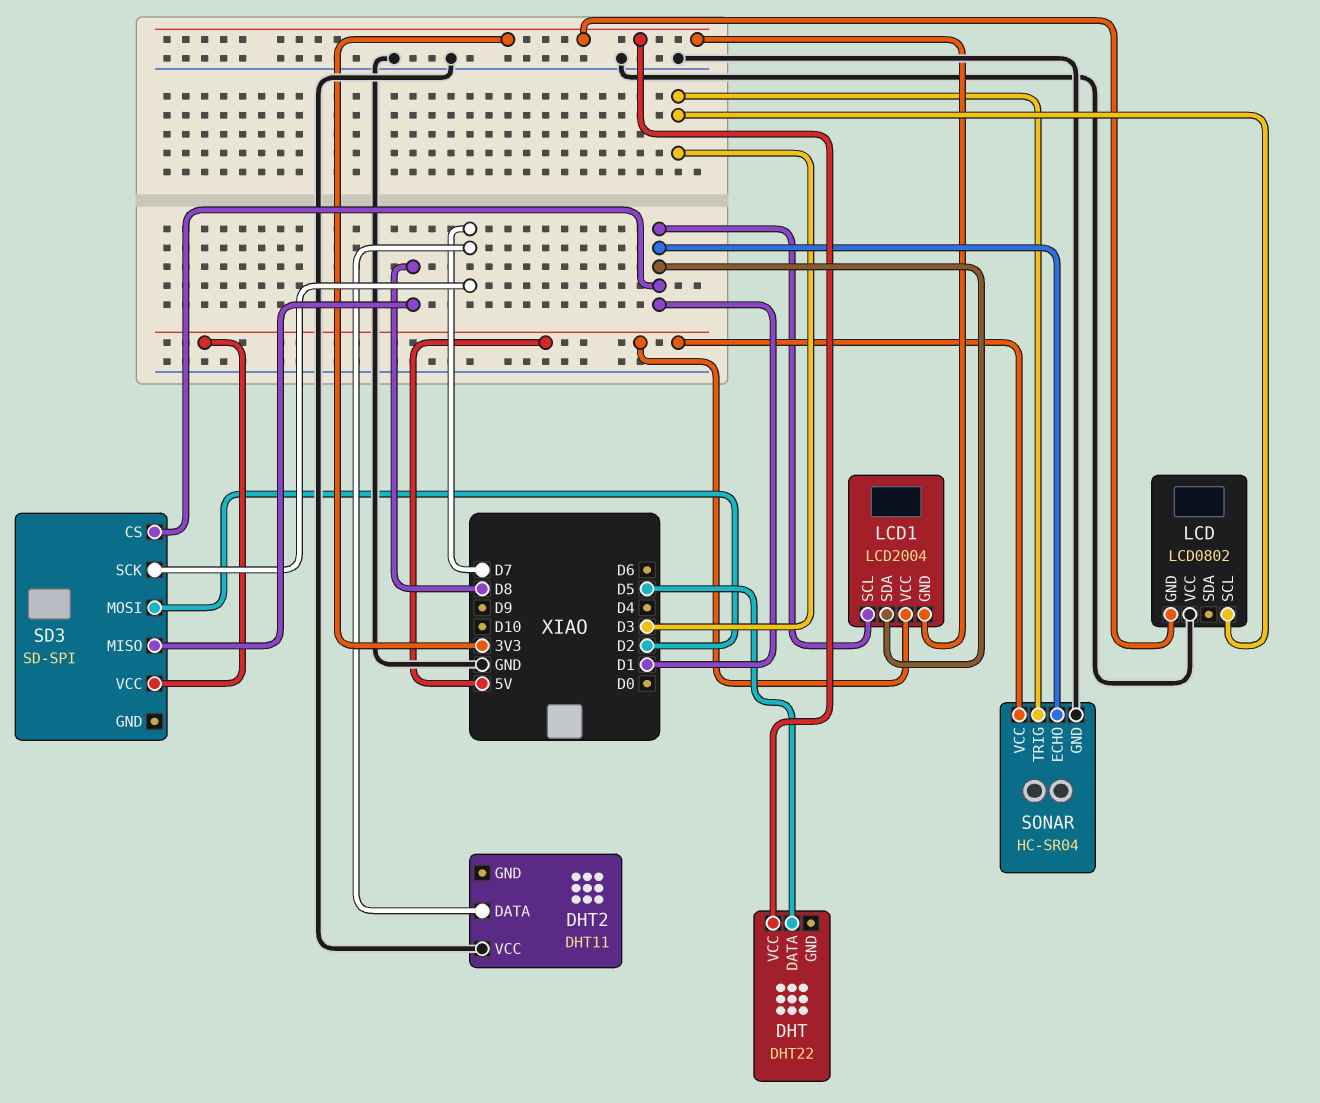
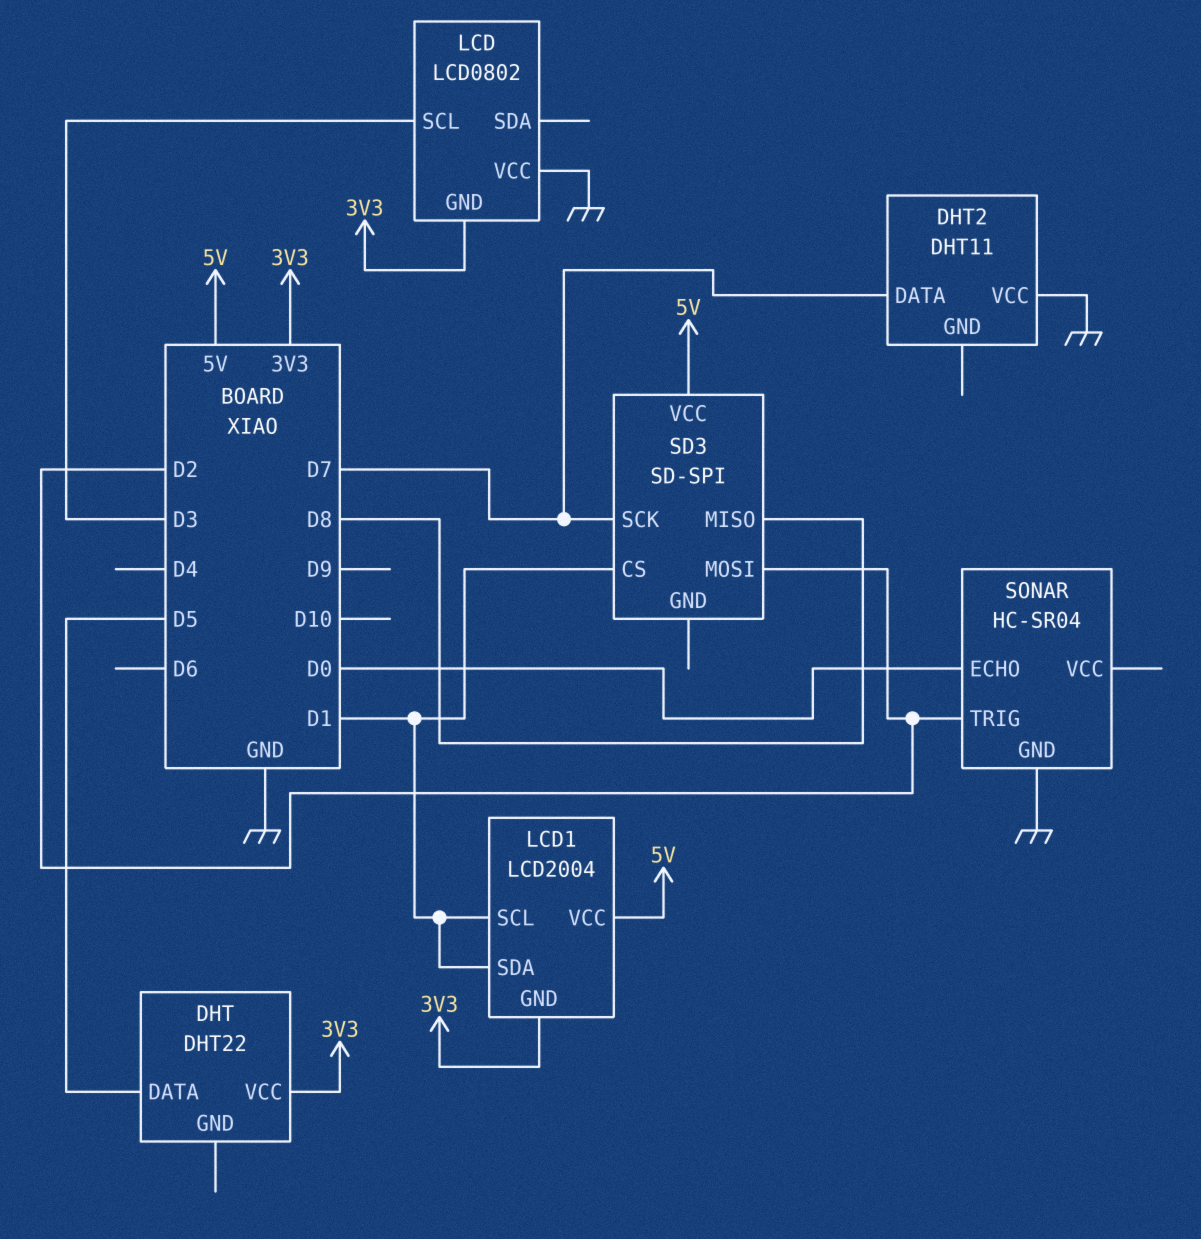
SONAR pin ECHO: D1 -> D0
SONAR pin TRIG: D3 -> D2
SONAR pin VCC: 5V -> none

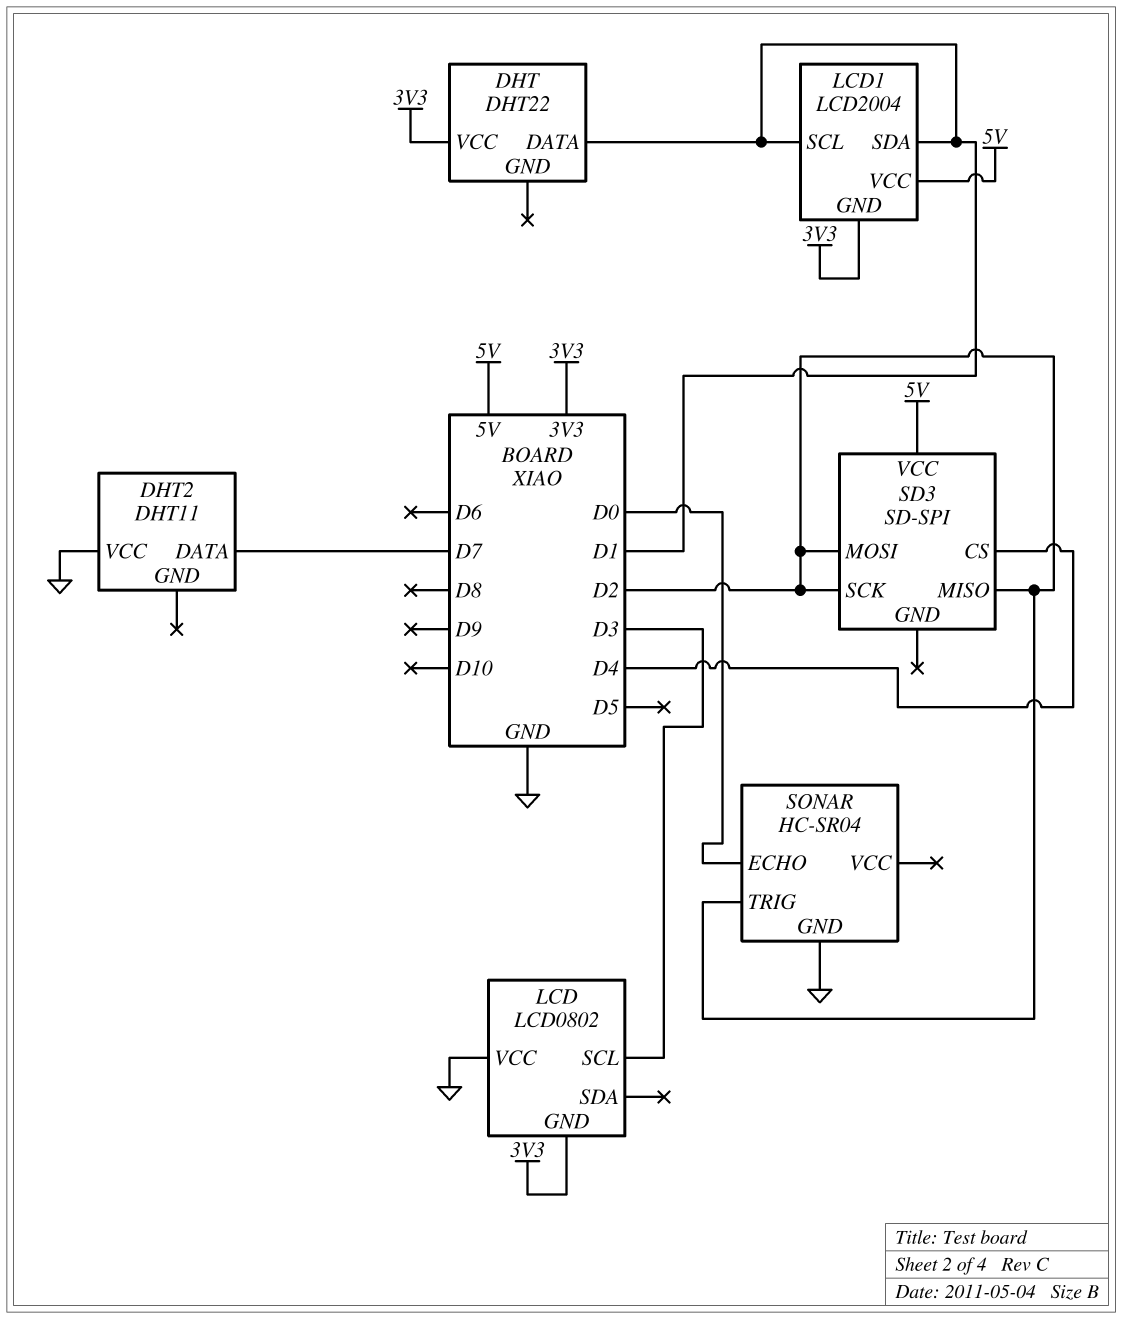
DHT pin DATA: D5 -> D1
SD3 pin CS: D1 -> D4
SD3 pin MISO: D8 -> D2
SD3 pin SCK: D7 -> D2

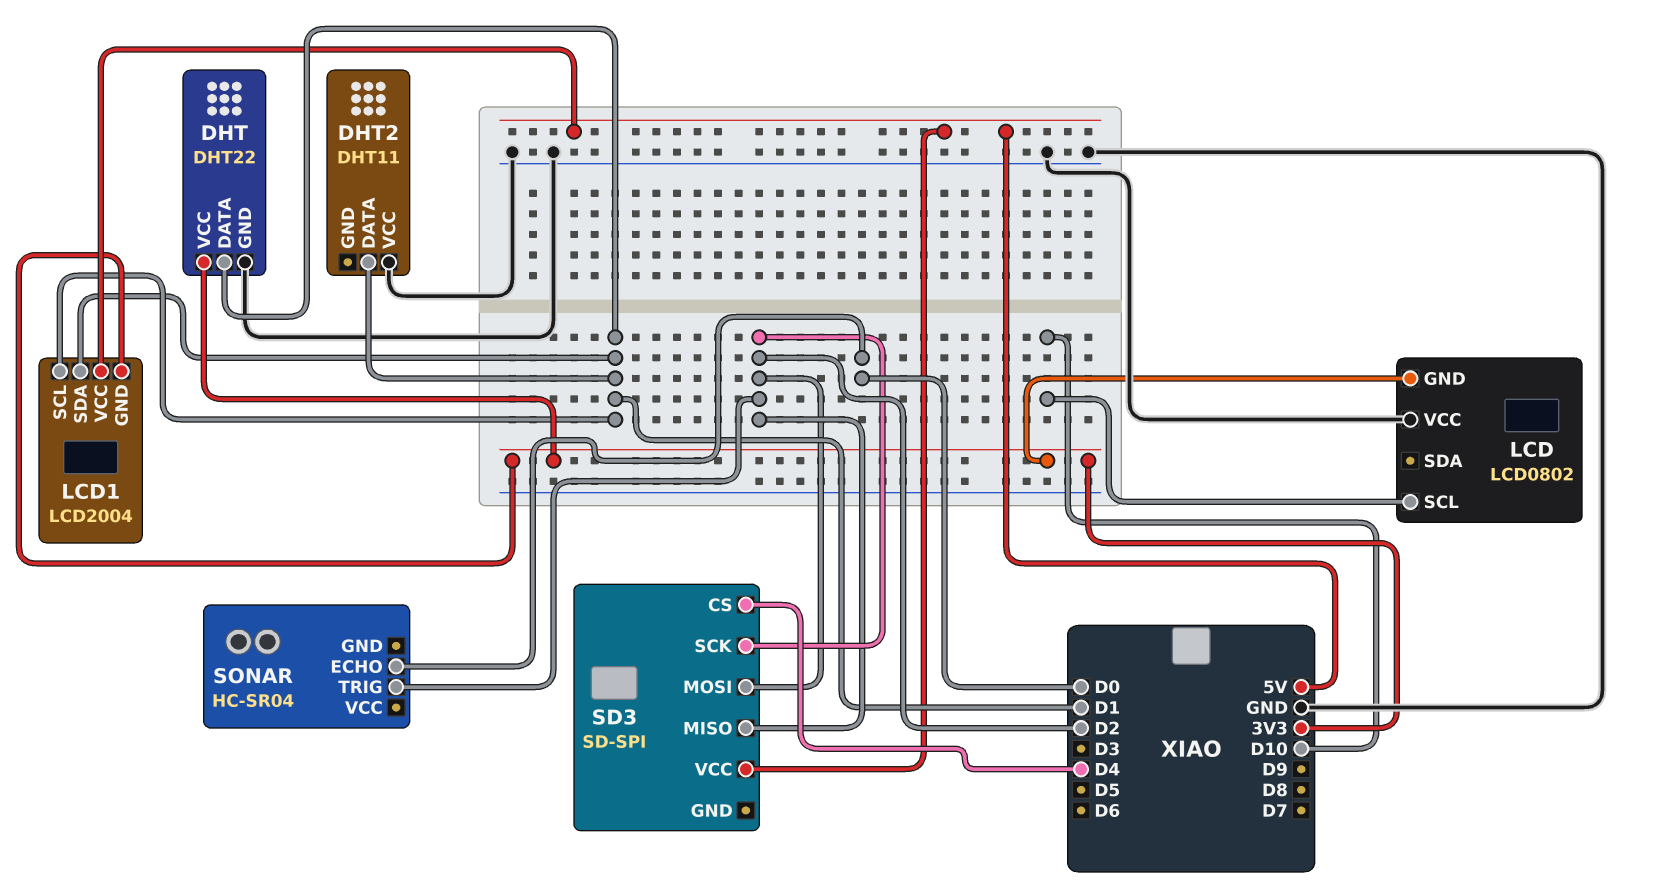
DHT pin GND: none -> GND
DHT2 pin DATA: D7 -> D1
LCD pin SCL: D3 -> D10
SONAR pin GND: GND -> none

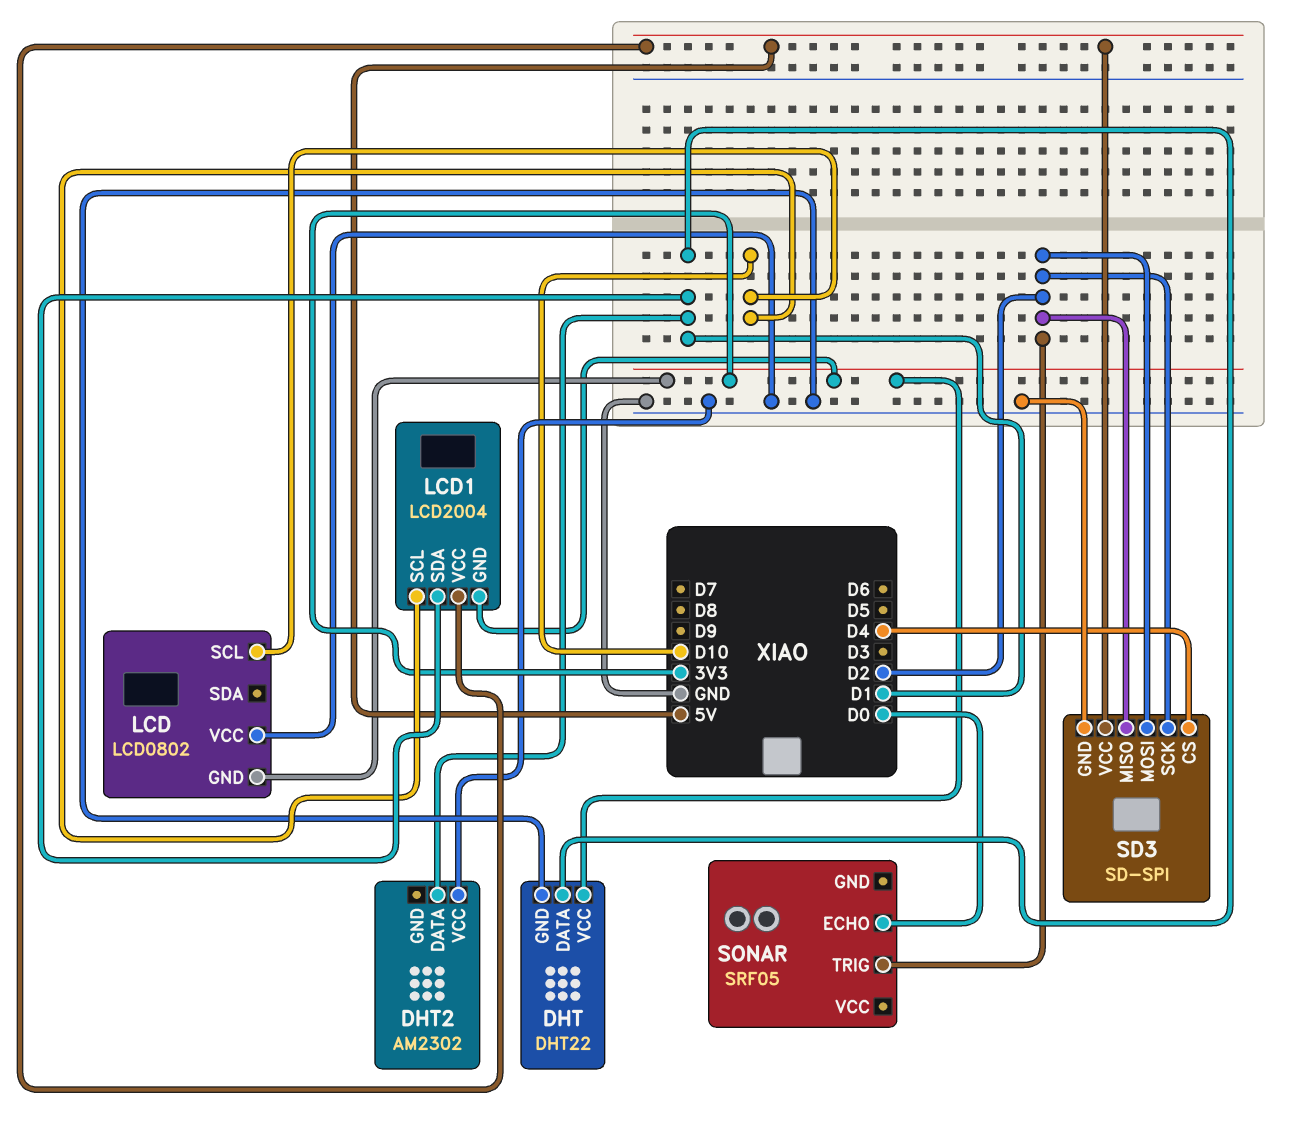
DHT2: DHT11 -> AM2302
LCD1 pin SCL: D1 -> D10
SD3 pin GND: none -> GND
SONAR: HC-SR04 -> SRF05

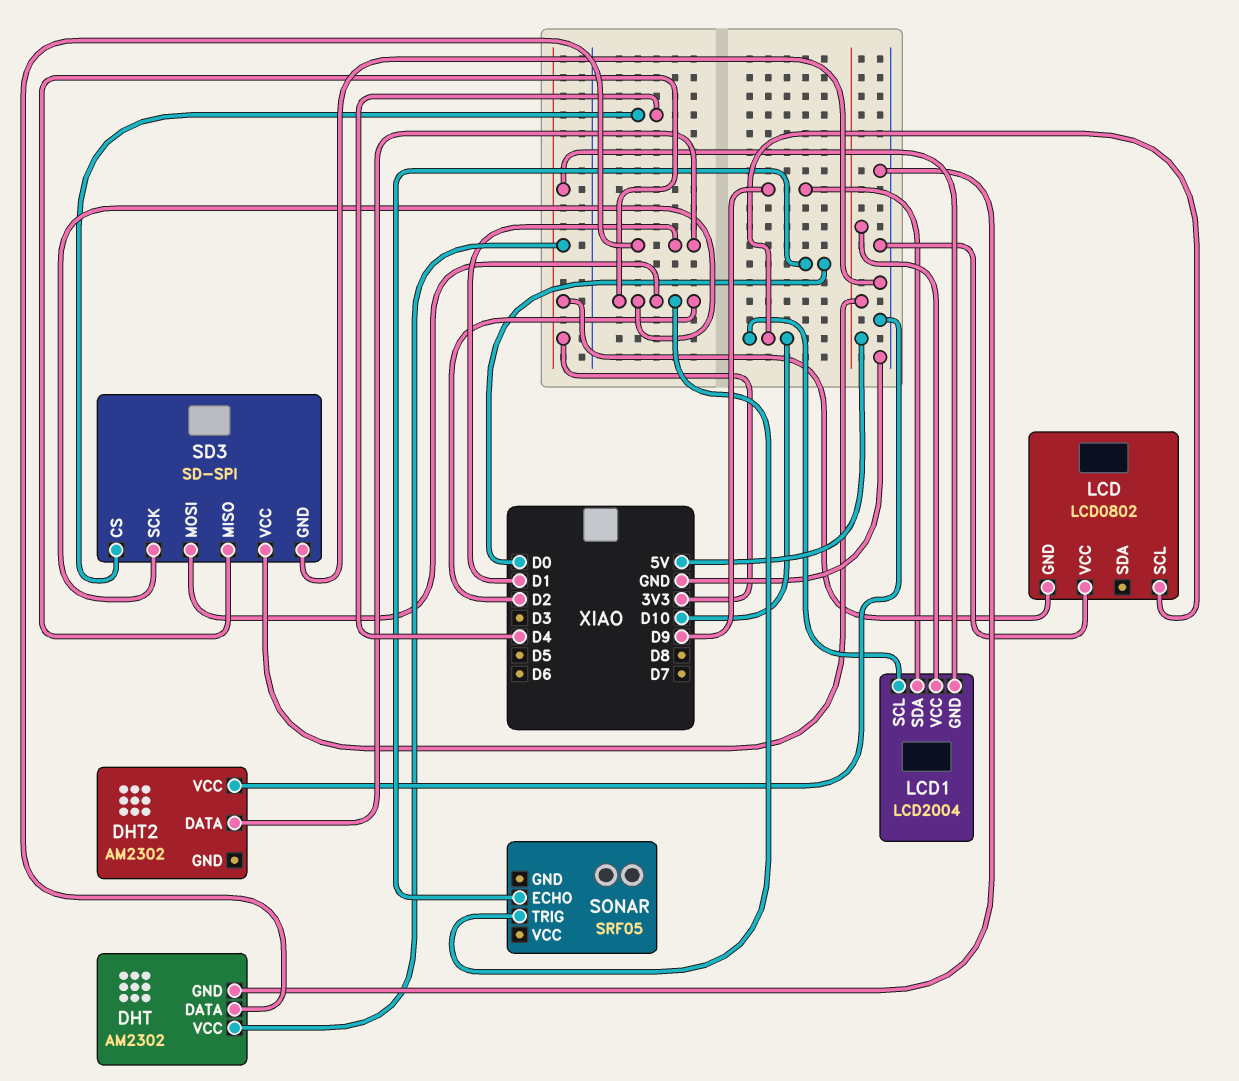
DHT: DHT22 -> AM2302
LCD1 pin SDA: D1 -> D9

